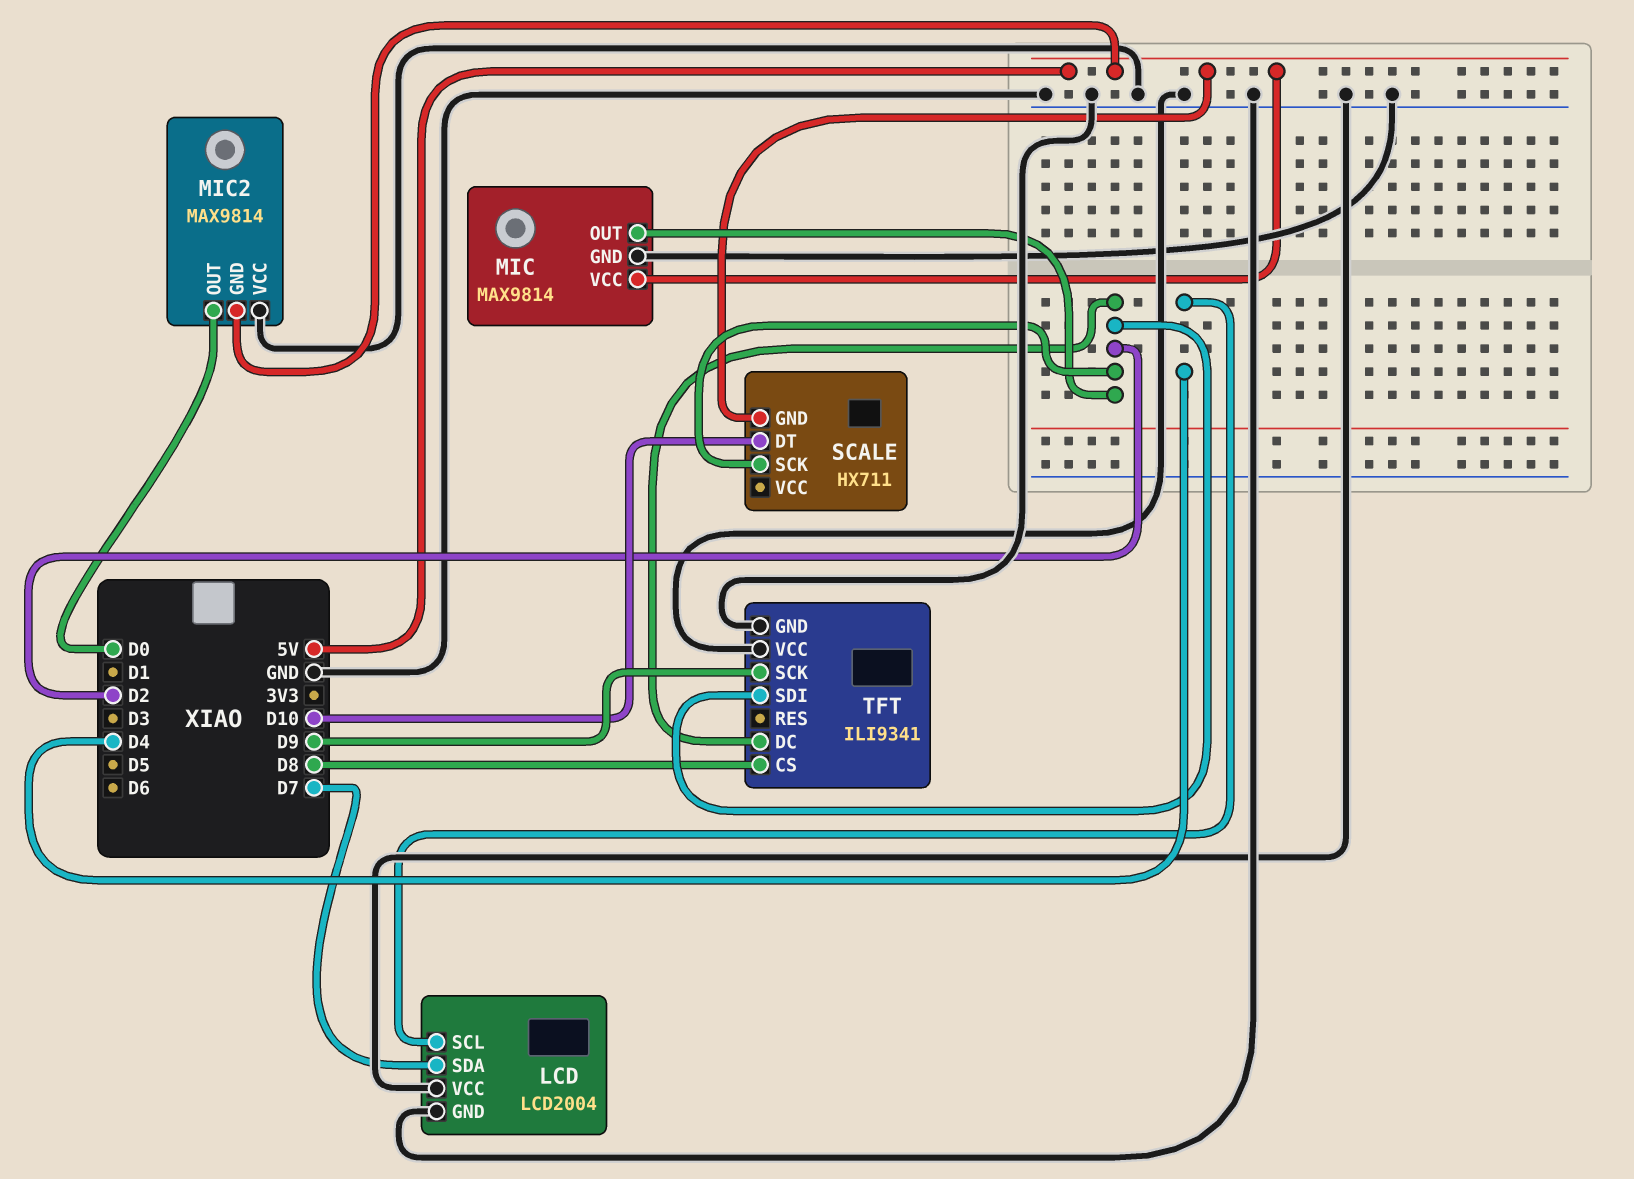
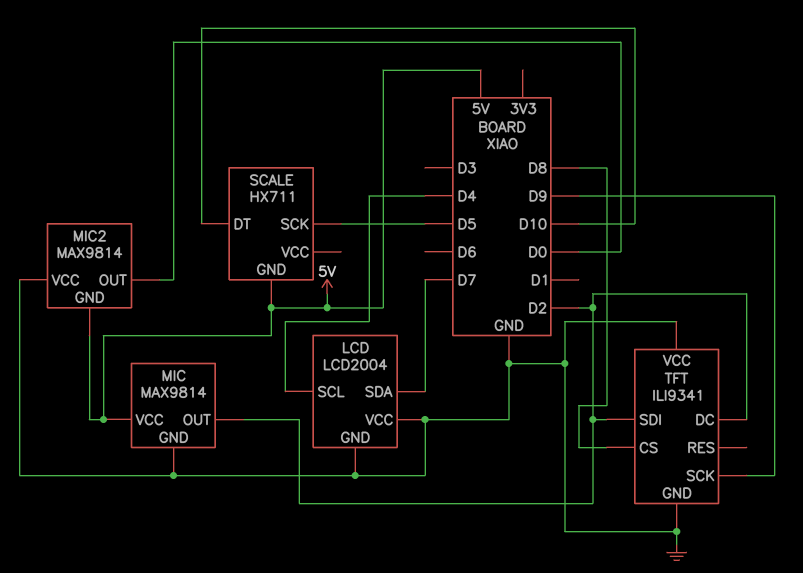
SCALE pin SCK: D2 -> D5

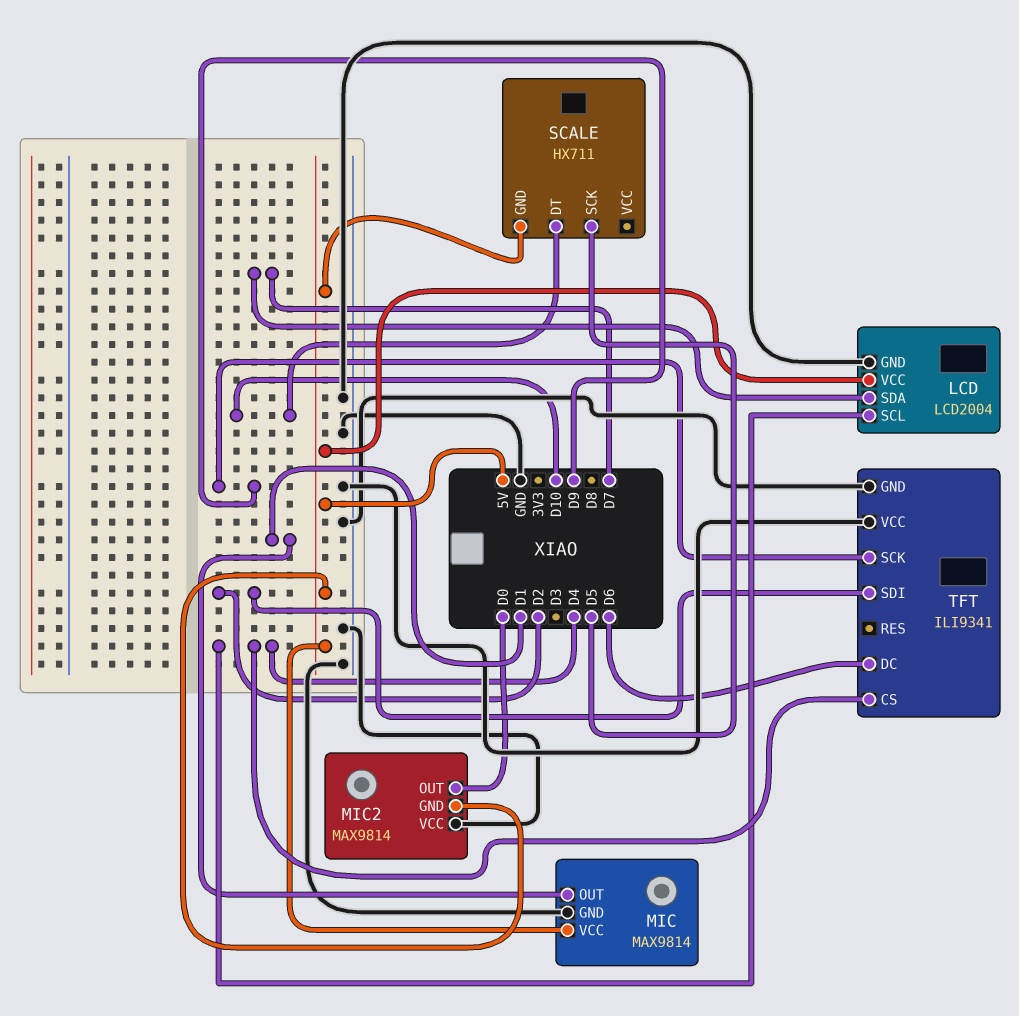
LCD pin VCC: GND -> 5V
MIC pin OUT: D2 -> D1
TFT pin CS: D8 -> D4
TFT pin DC: D2 -> D6

